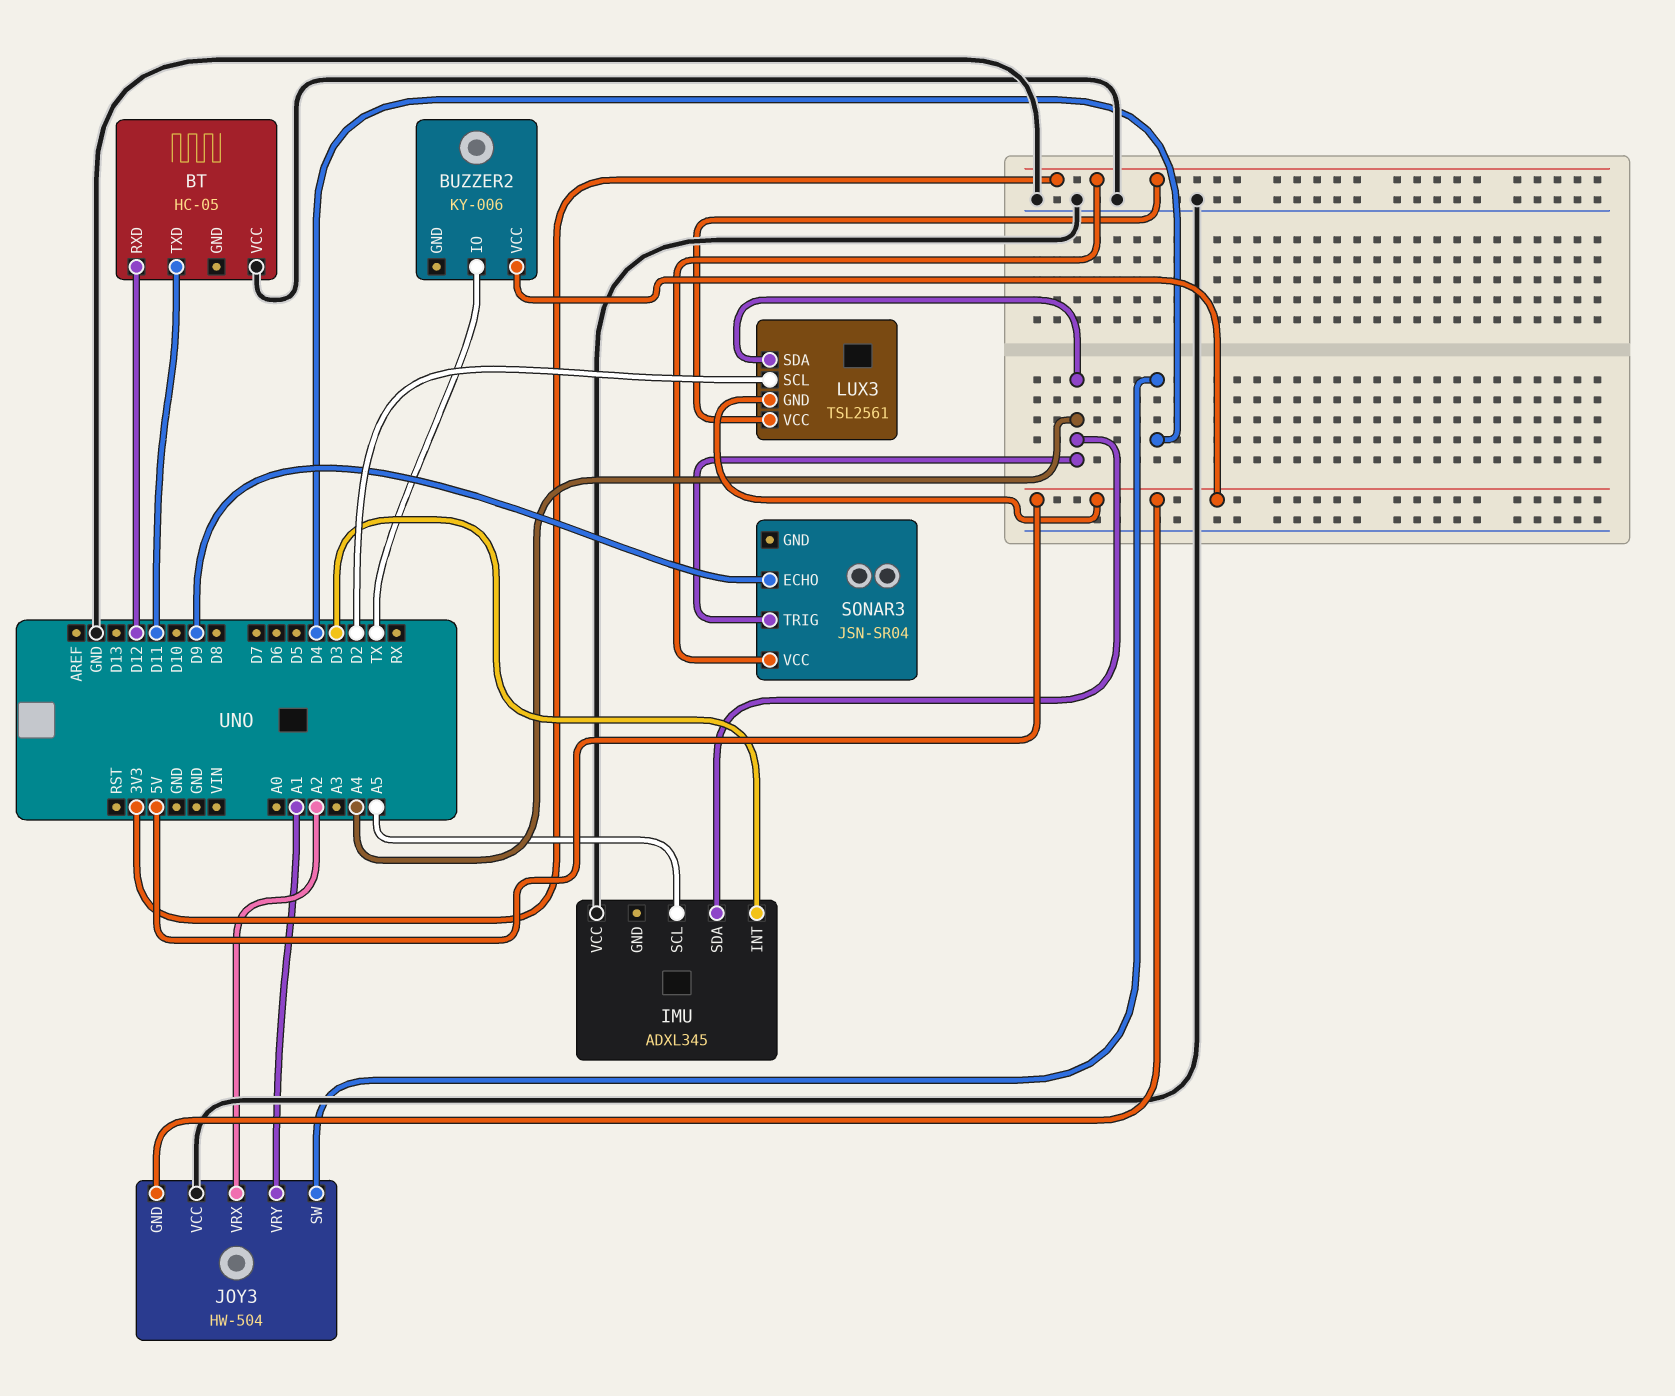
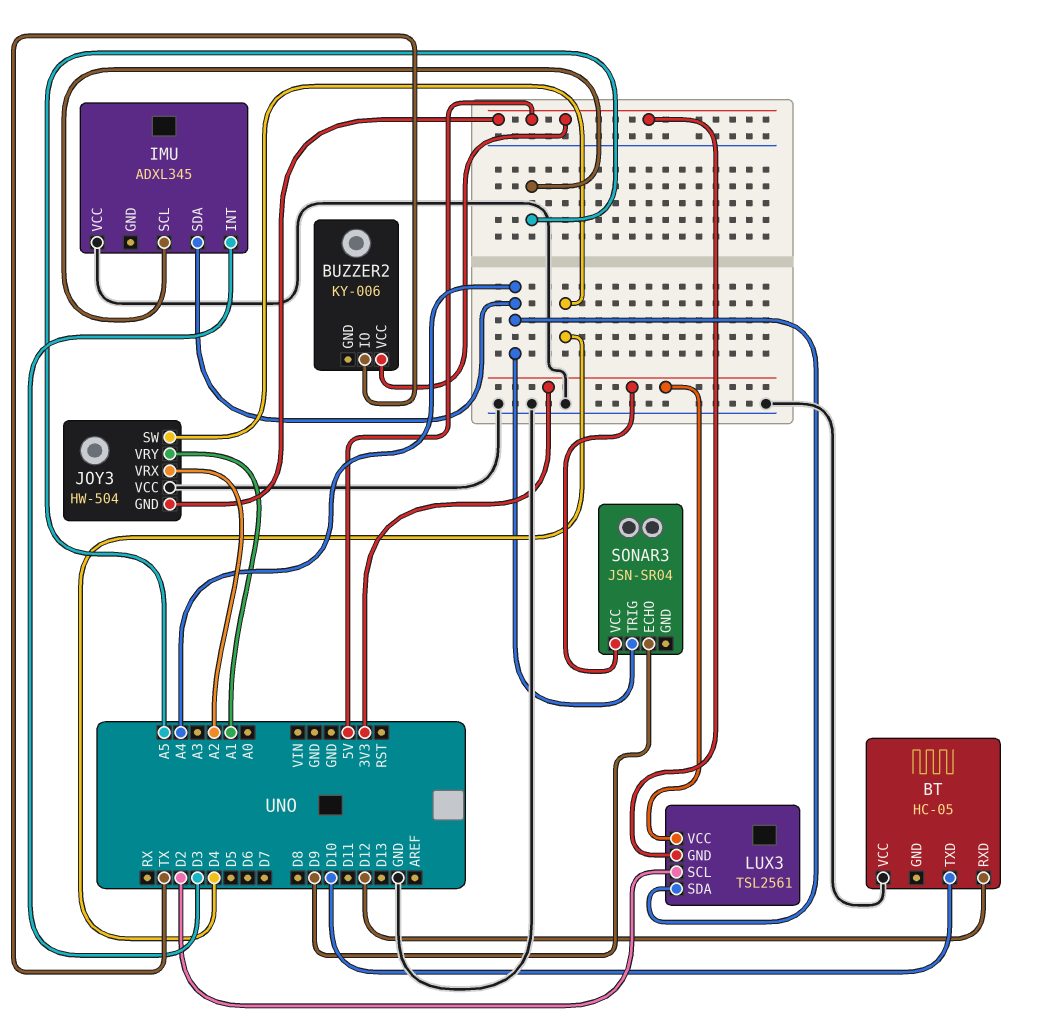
BT pin TXD: D11 -> D10

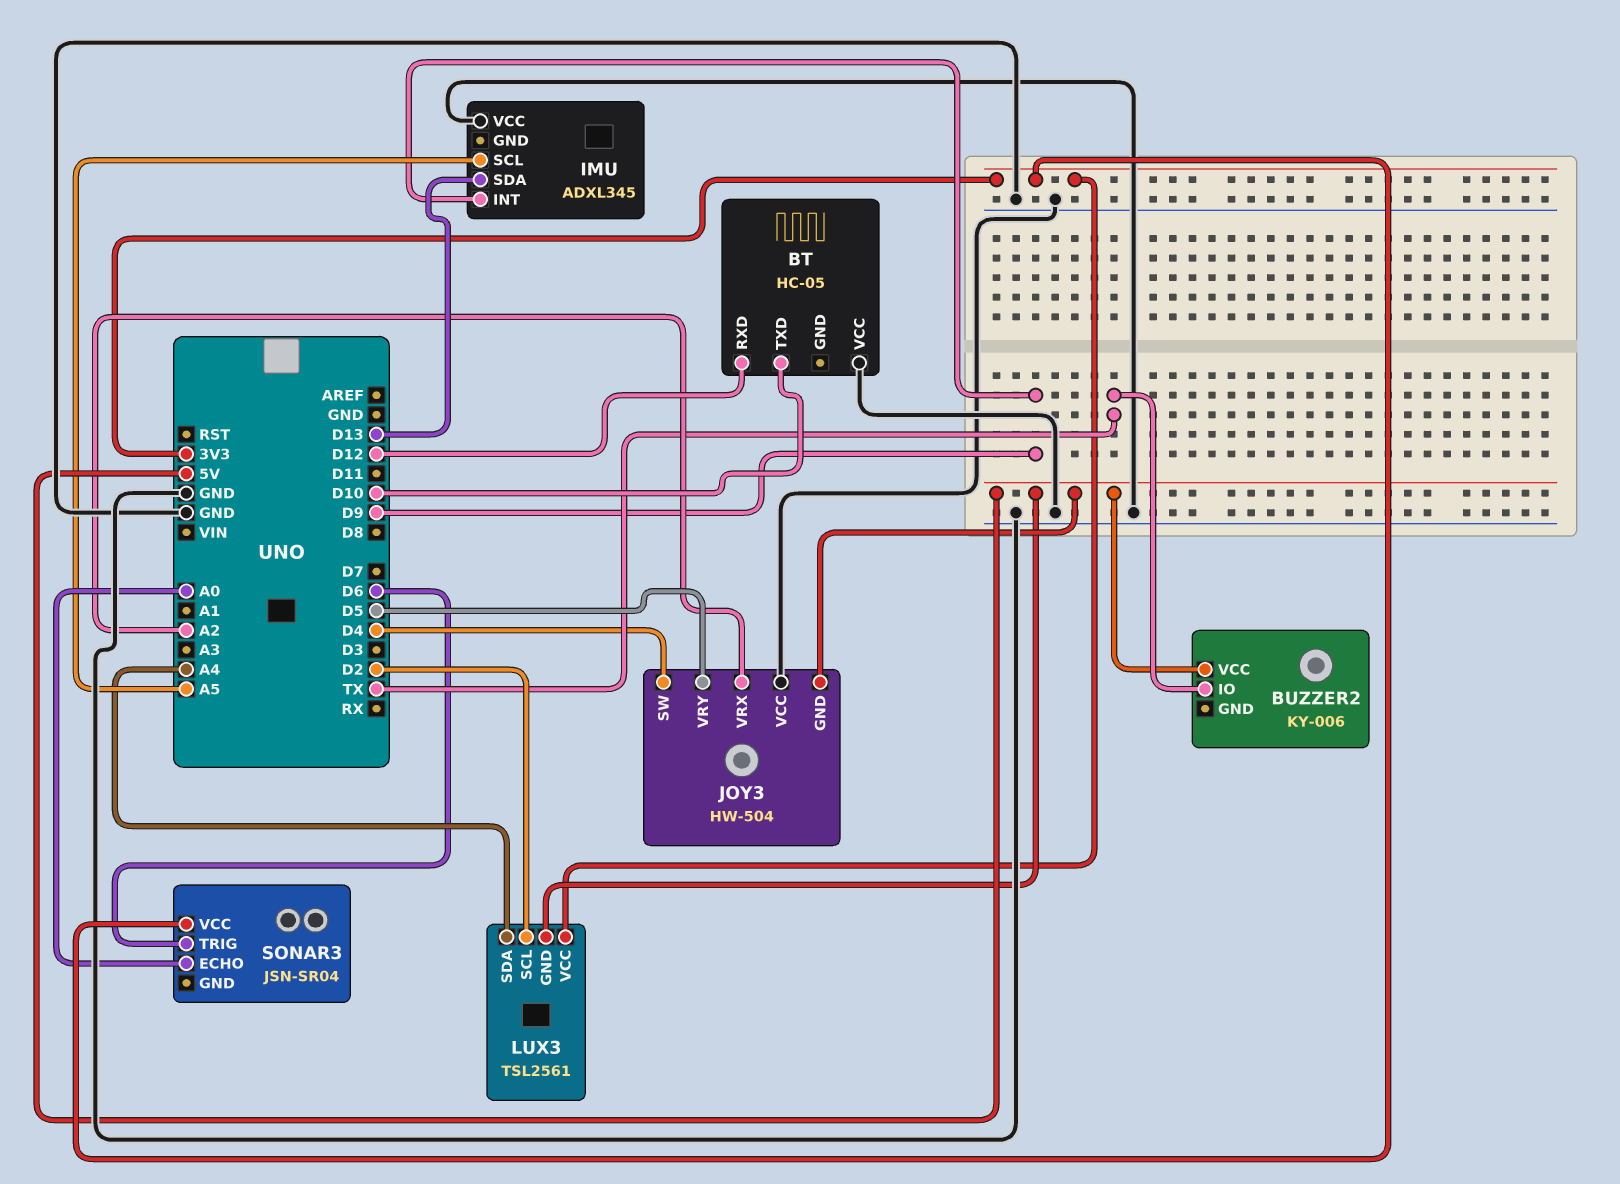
IMU pin INT: D3 -> D9
IMU pin SDA: A4 -> D13
JOY3 pin VRY: A1 -> D5
SONAR3 pin ECHO: D9 -> A0
SONAR3 pin TRIG: A4 -> D6

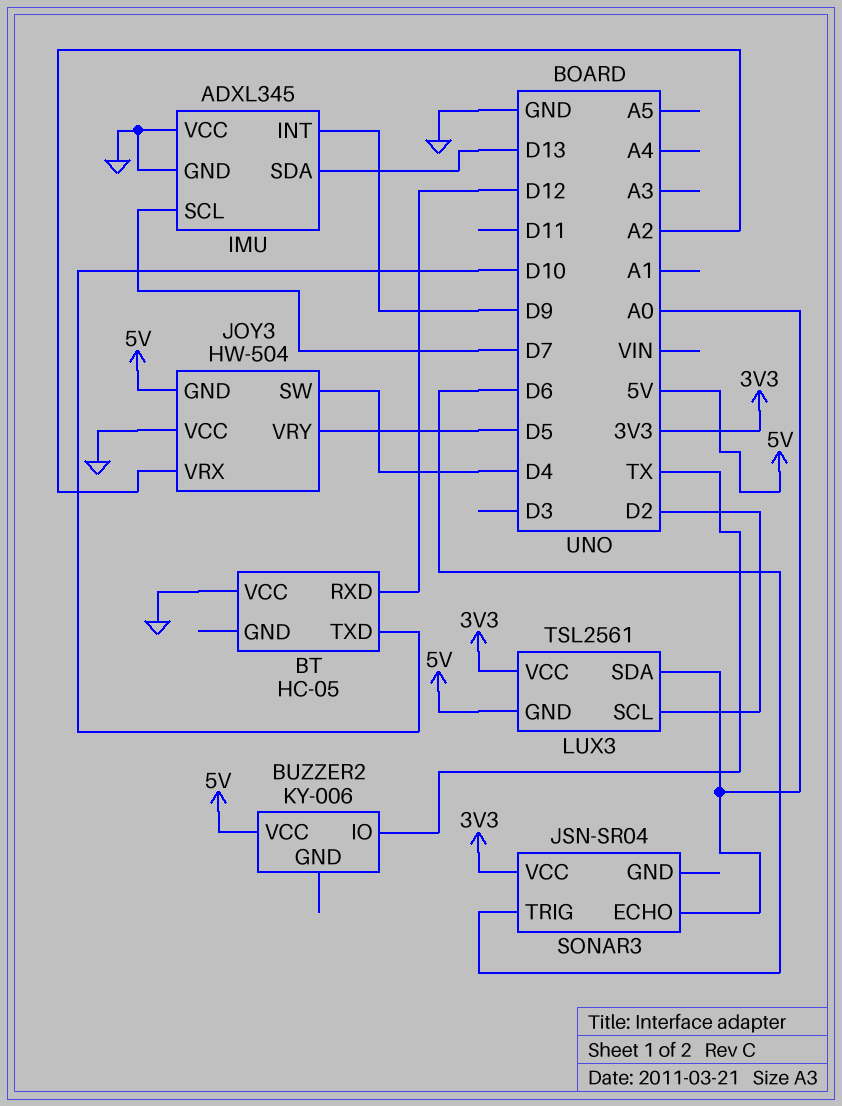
IMU pin GND: none -> GND
IMU pin SCL: A5 -> D7
LUX3 pin SDA: A4 -> A0

